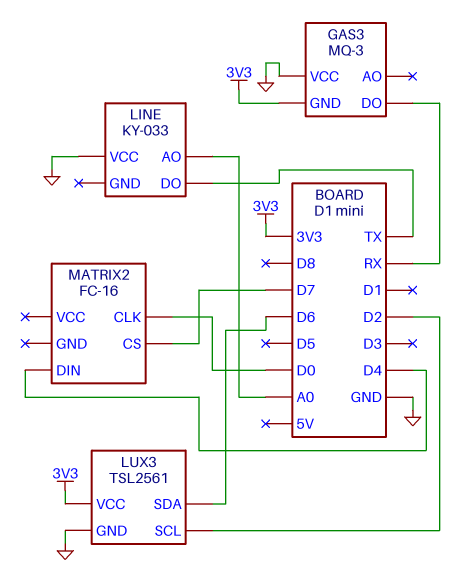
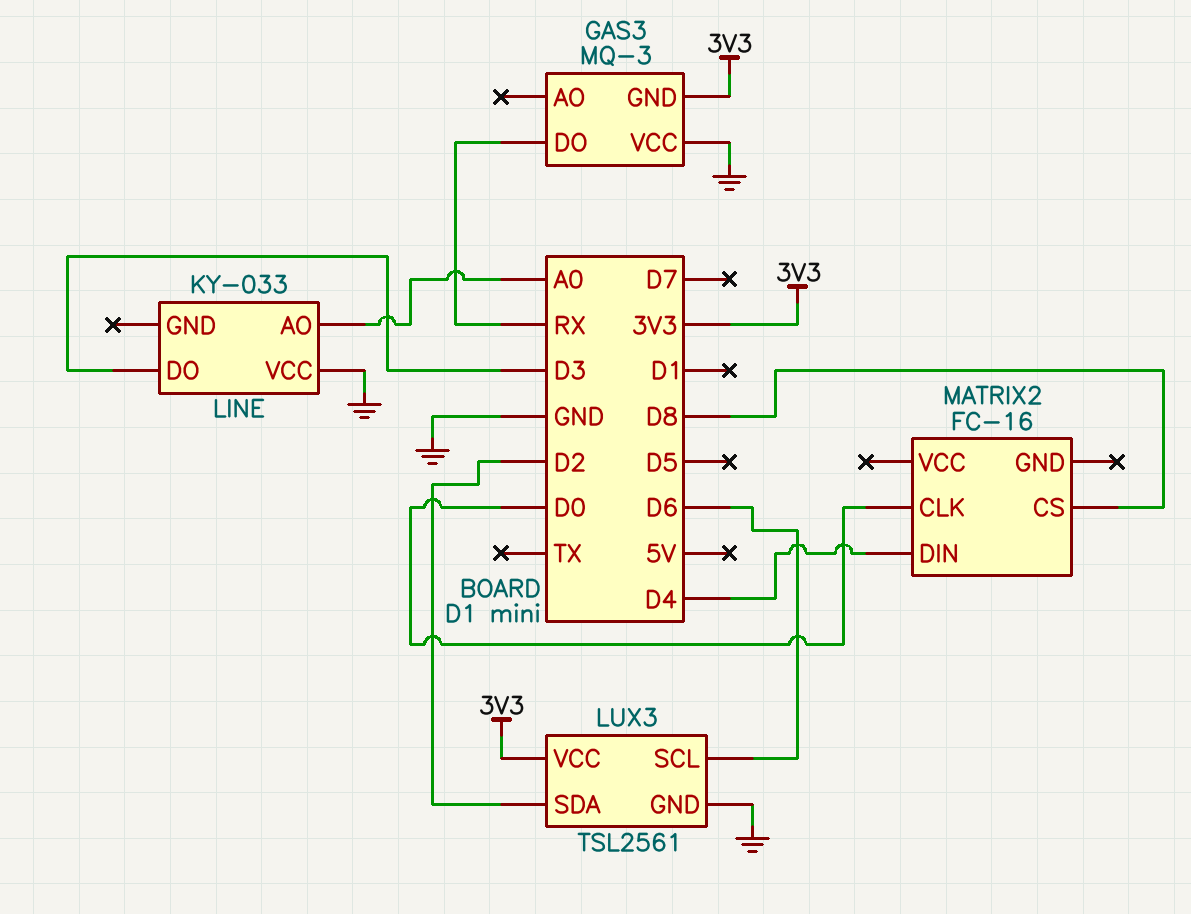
LINE pin DO: TX -> D3
LUX3 pin SCL: D2 -> D6
LUX3 pin SDA: D6 -> D2
MATRIX2 pin CS: D7 -> D8

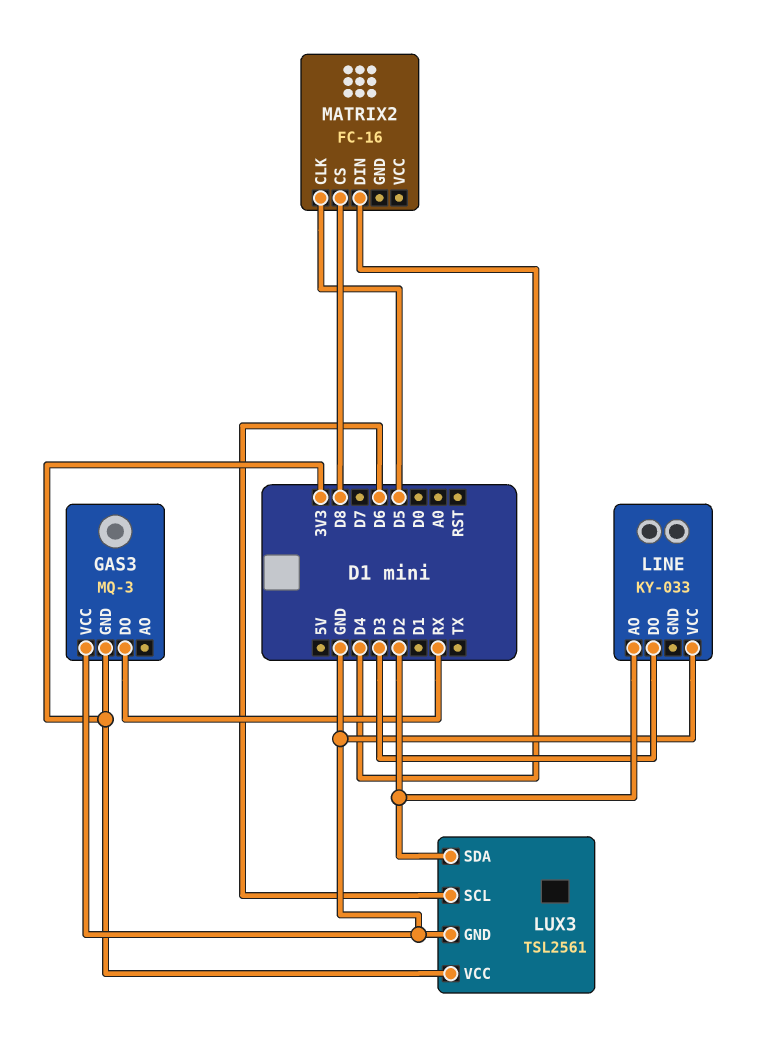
LINE pin AO: A0 -> D2
MATRIX2 pin CLK: D0 -> D5

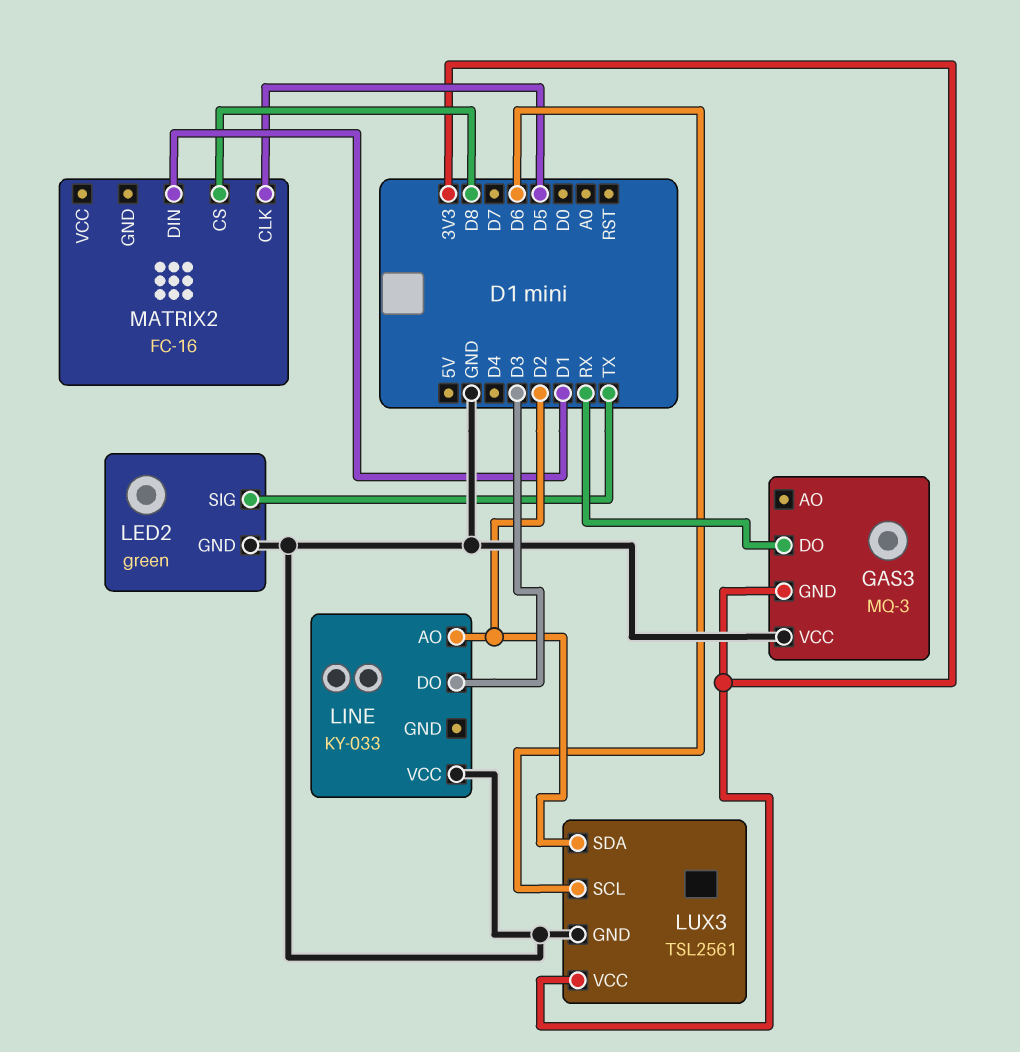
LED2: none -> green
LED2 pin GND: none -> GND
LED2 pin SIG: none -> TX
MATRIX2 pin DIN: D4 -> D1

